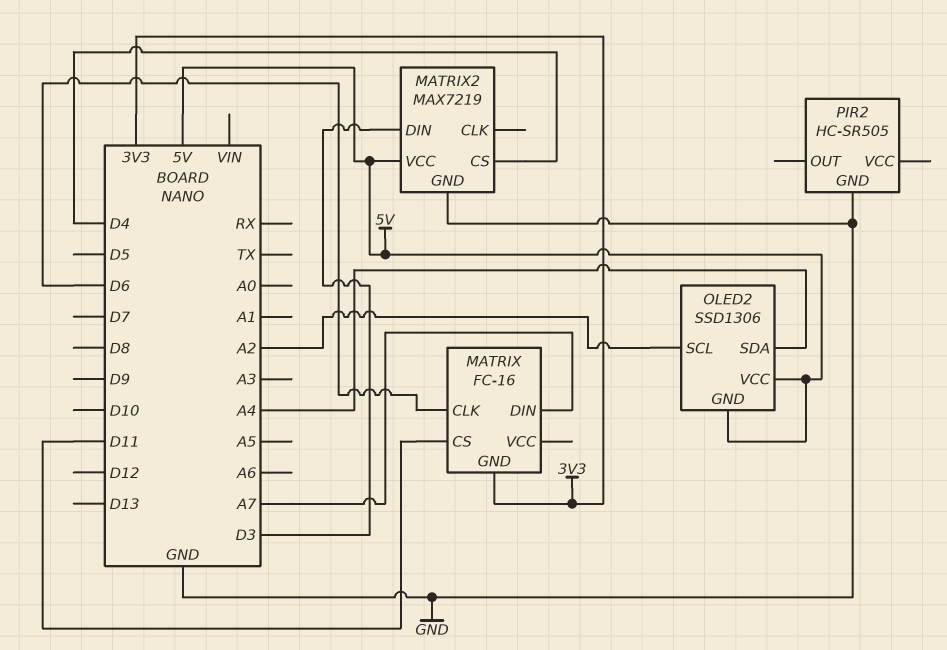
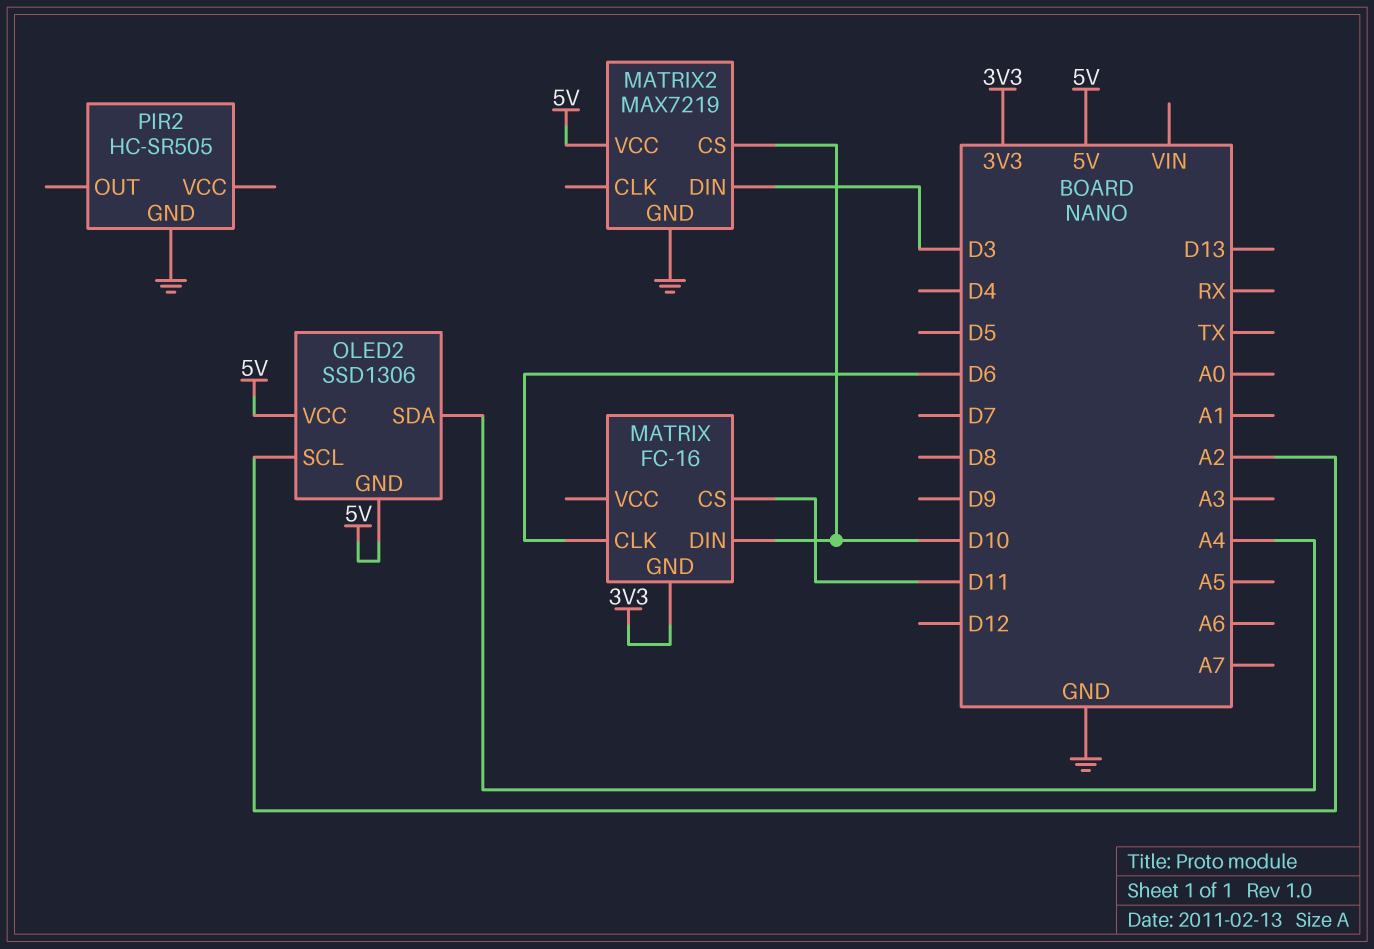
MATRIX pin DIN: A7 -> D10
MATRIX2 pin CS: D4 -> D10

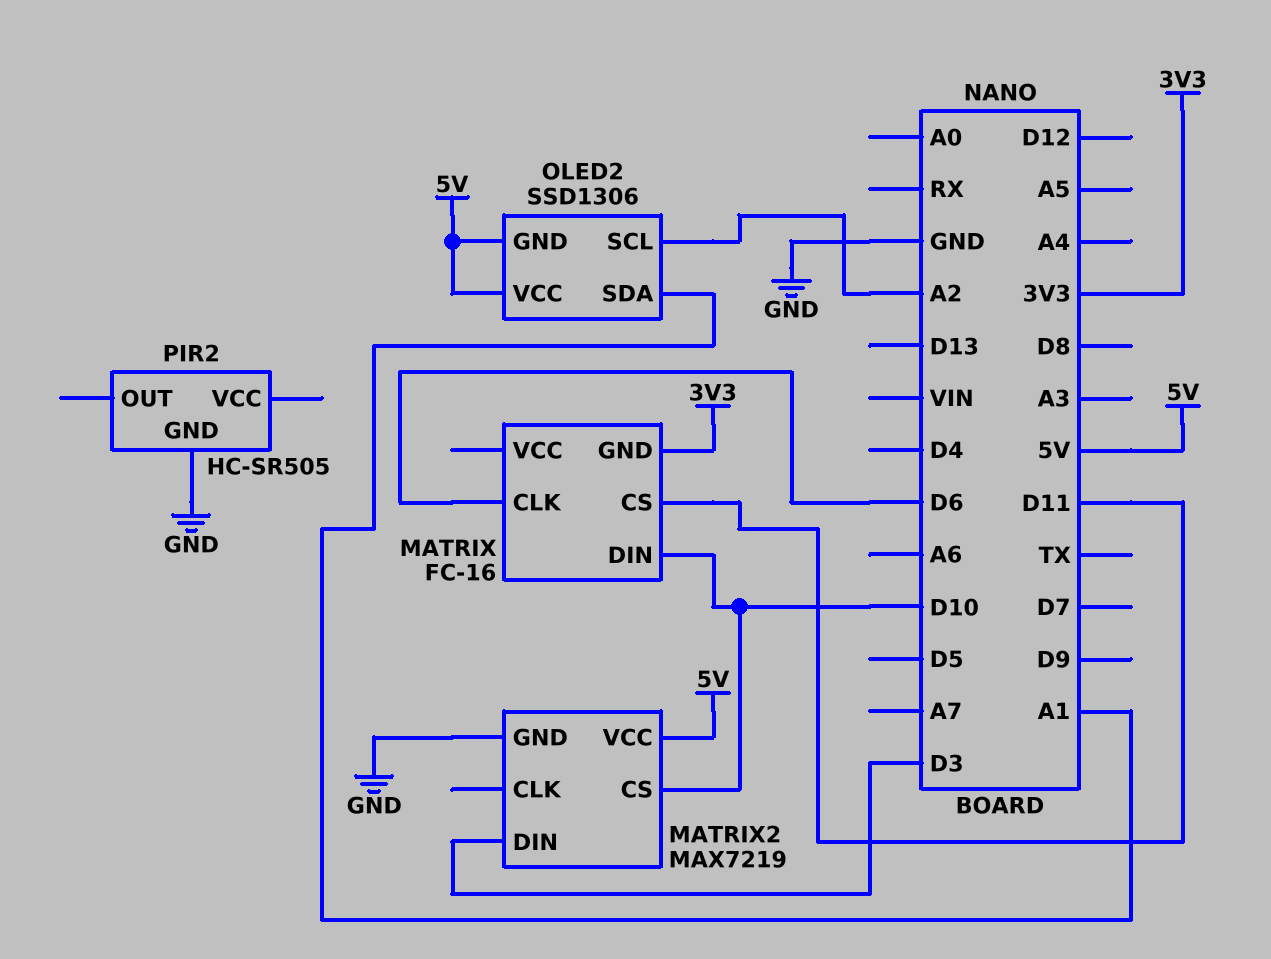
OLED2 pin SDA: A4 -> A1

